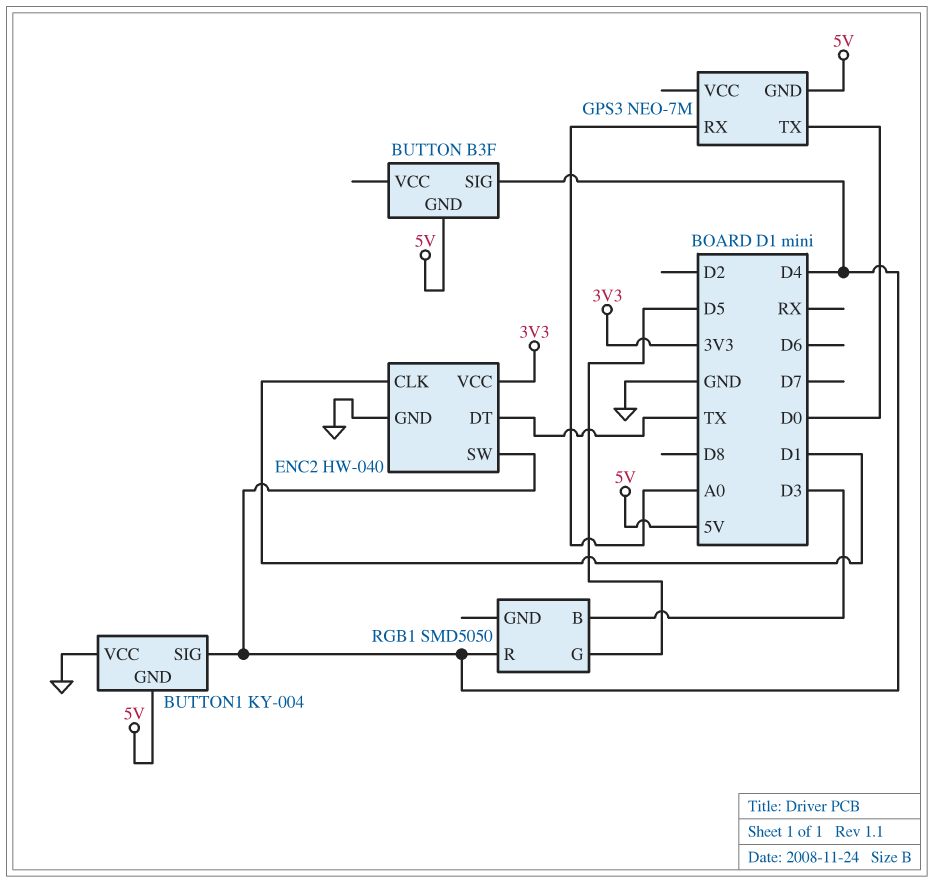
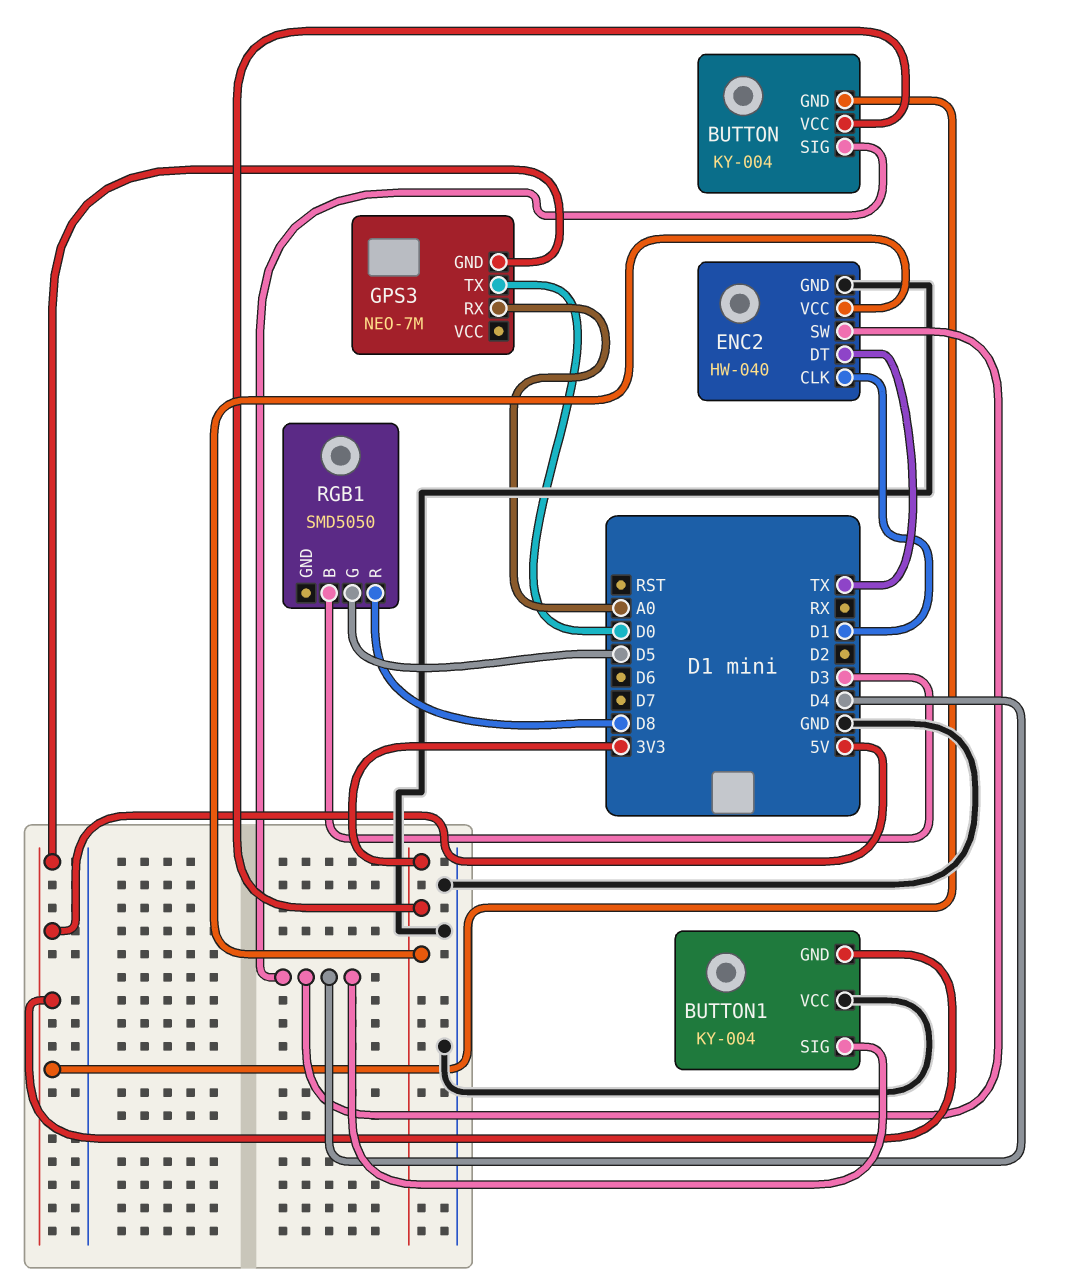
BUTTON: B3F -> KY-004
BUTTON pin VCC: none -> 3V3
RGB1 pin R: D4 -> D8

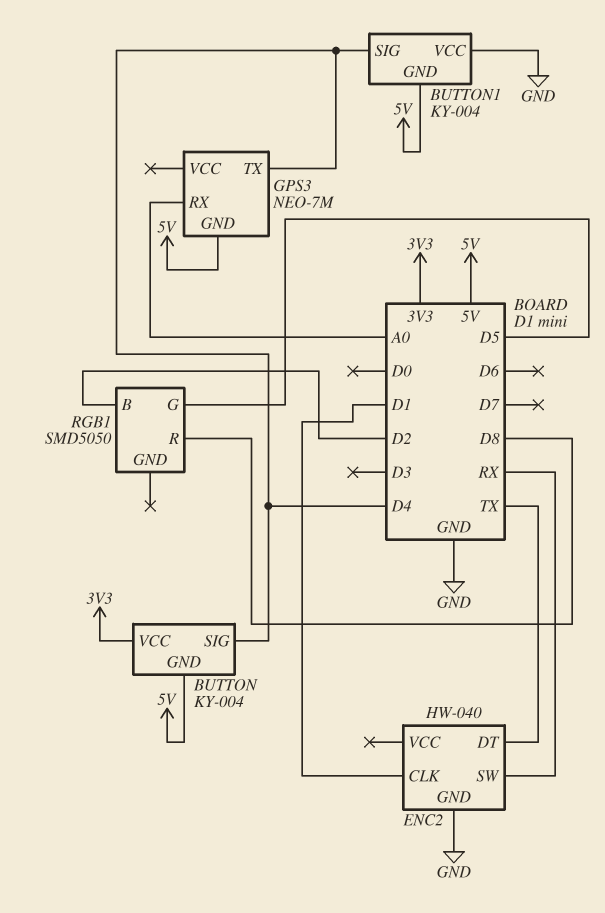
ENC2 pin SW: D4 -> RX
ENC2 pin VCC: 3V3 -> none
GPS3 pin TX: D0 -> D4
RGB1 pin B: D3 -> D2

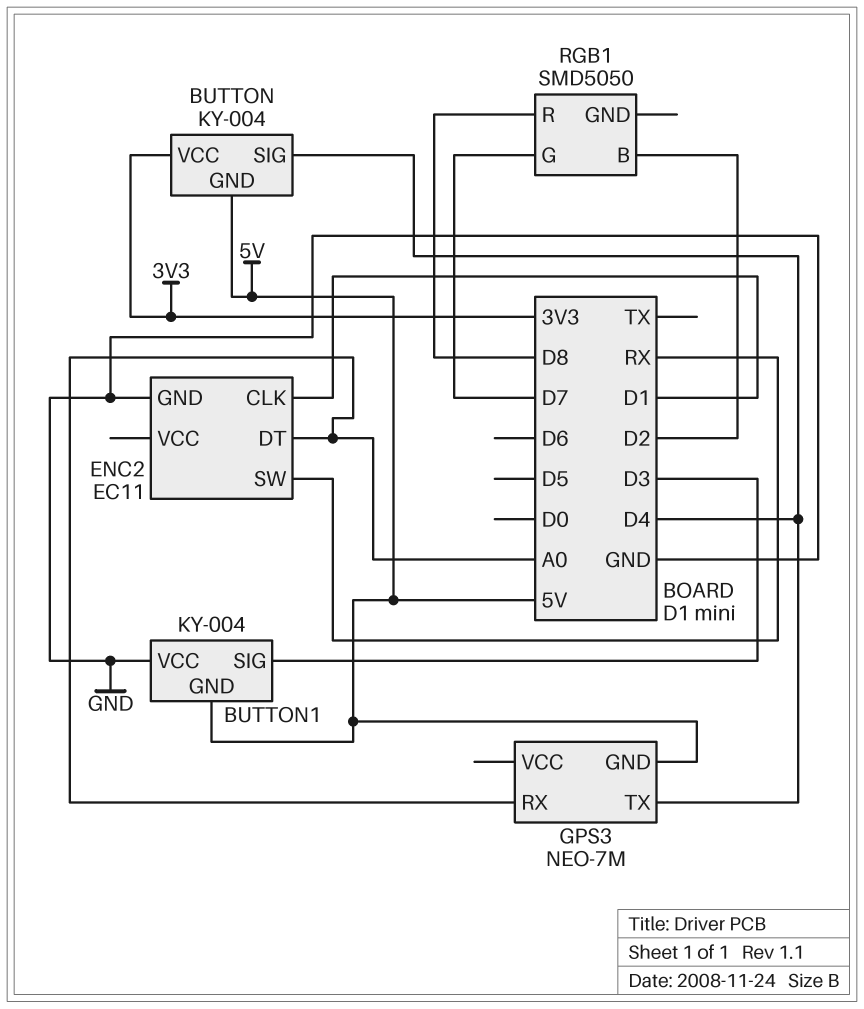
BUTTON1 pin SIG: D4 -> D3
ENC2: HW-040 -> EC11
ENC2 pin DT: TX -> A0
RGB1 pin G: D5 -> D7

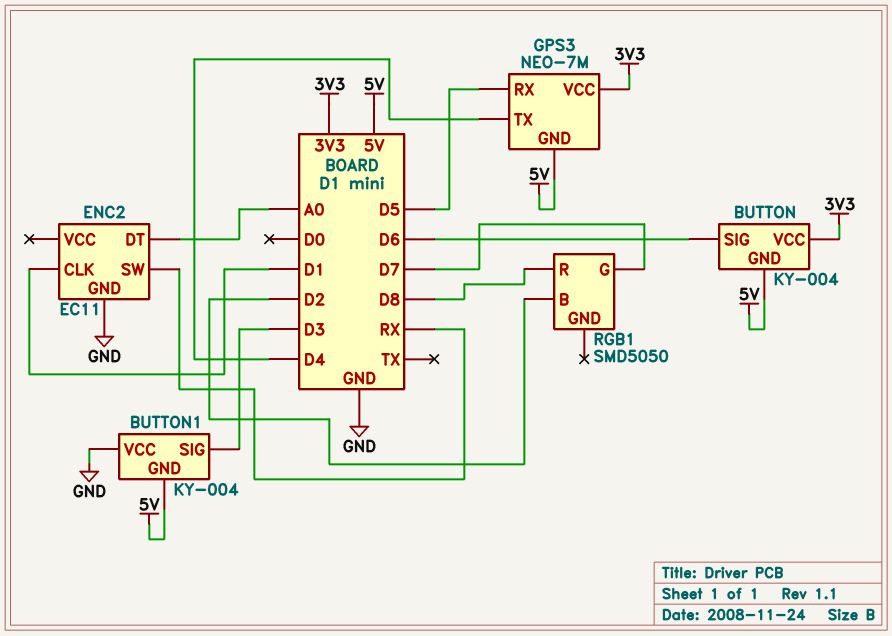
BUTTON pin SIG: D4 -> D6
GPS3 pin RX: A0 -> D5
GPS3 pin VCC: none -> 3V3

